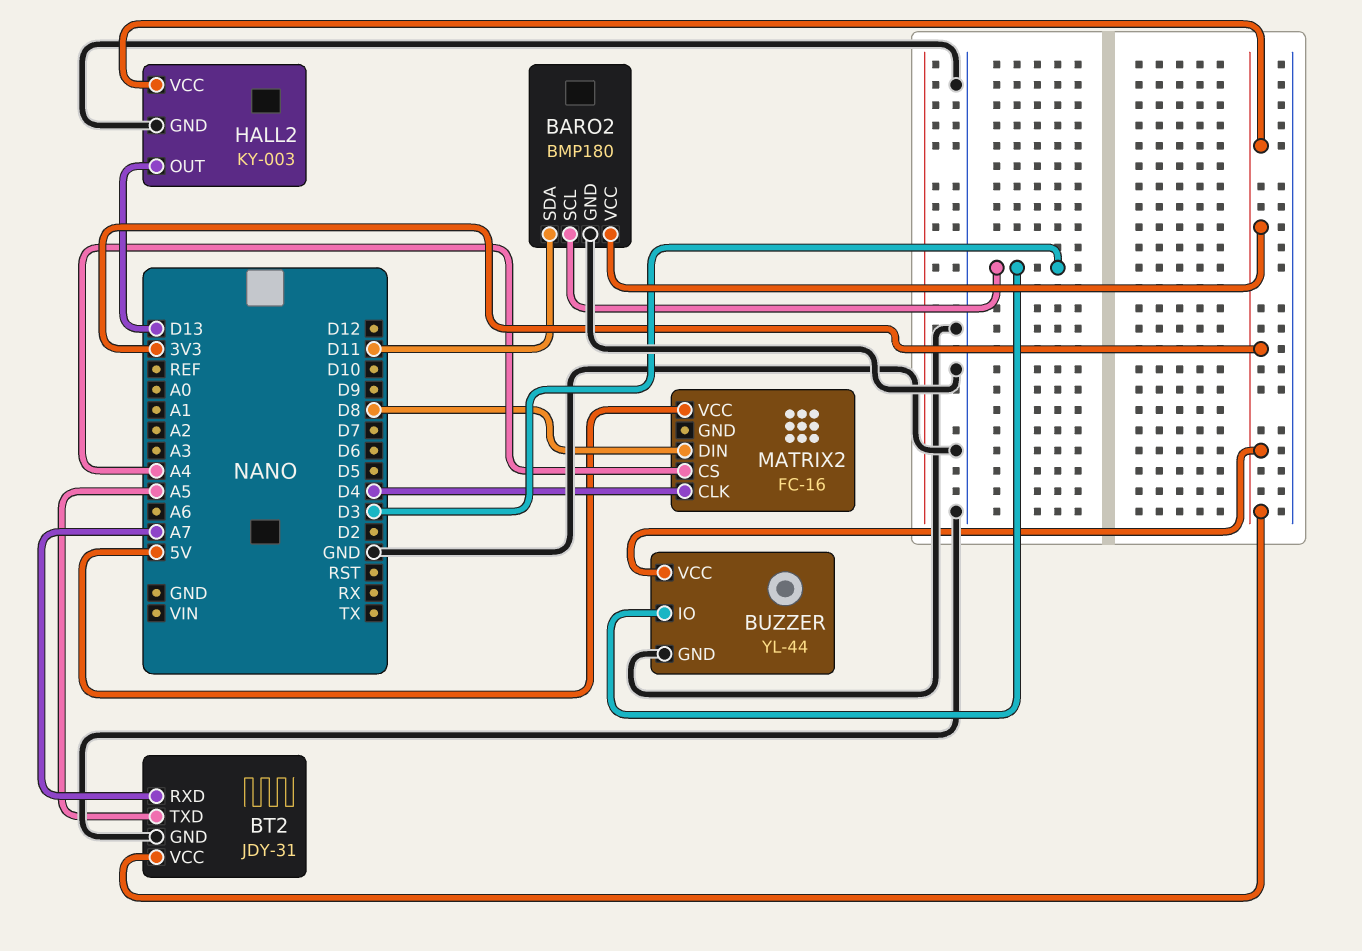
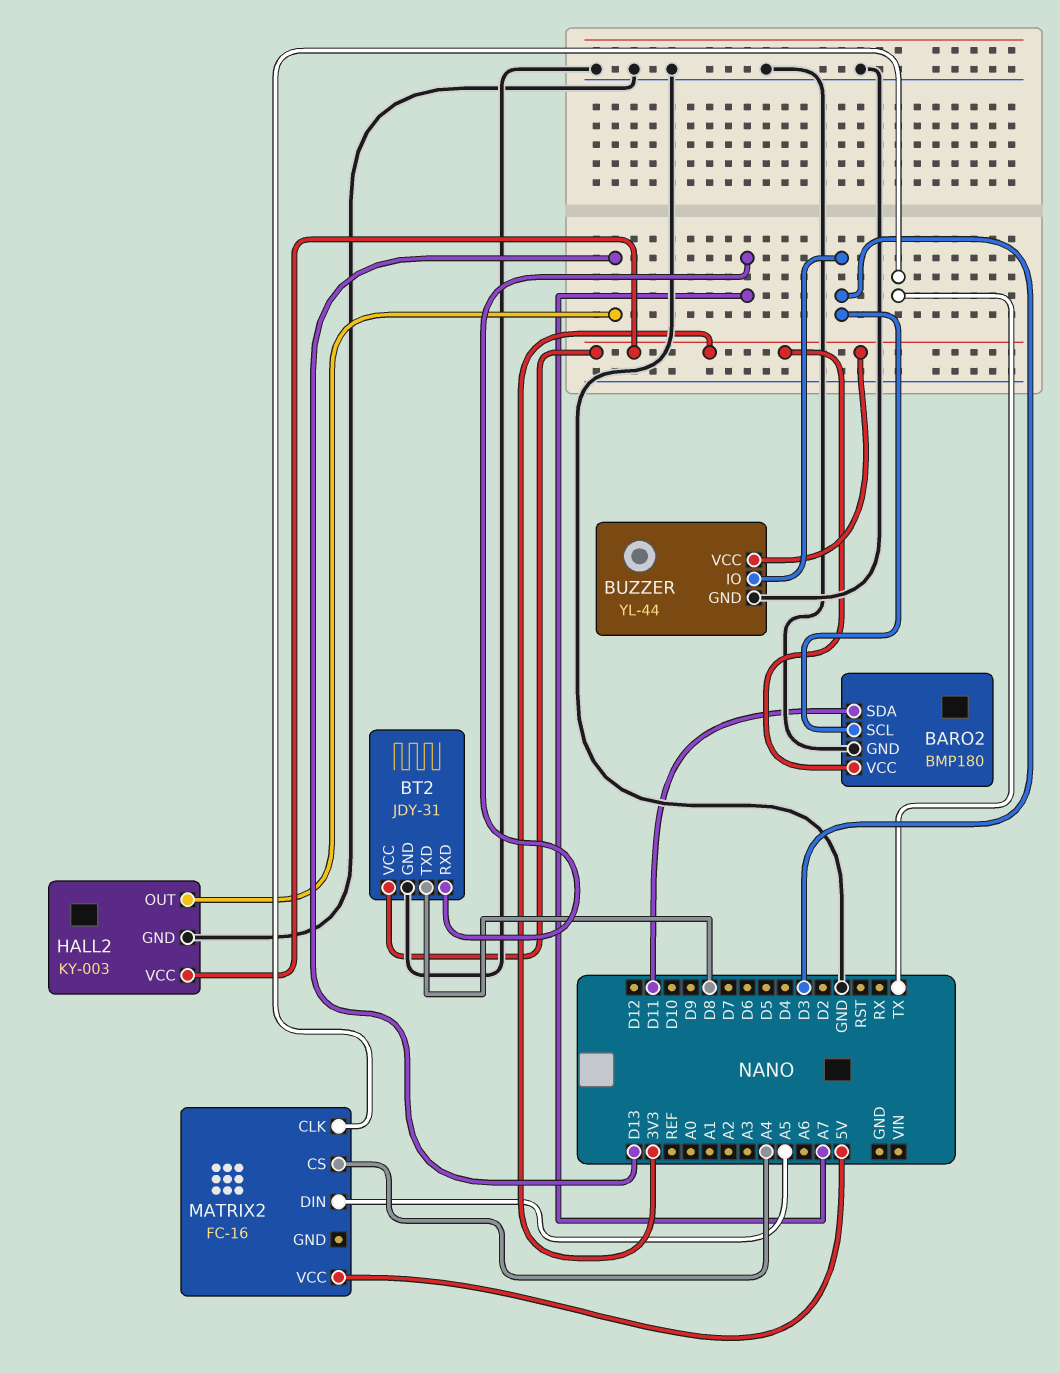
BT2 pin TXD: A5 -> D8
MATRIX2 pin CLK: D4 -> TX
MATRIX2 pin DIN: D8 -> A5

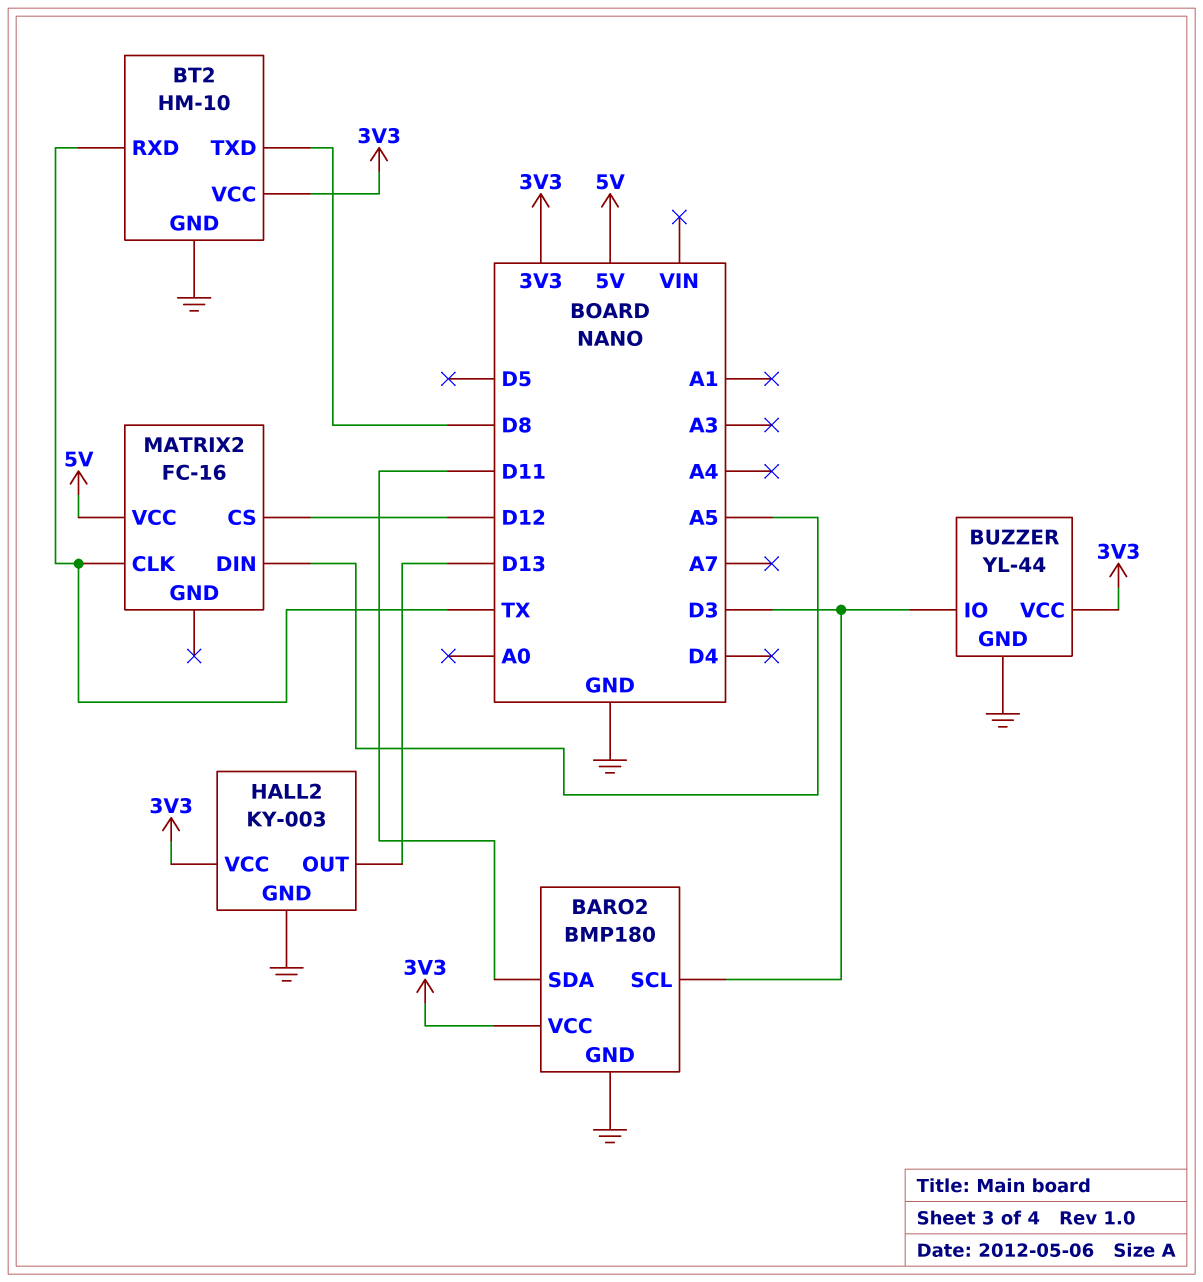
BT2: JDY-31 -> HM-10
BT2 pin RXD: A7 -> TX
MATRIX2 pin CS: A4 -> D12

